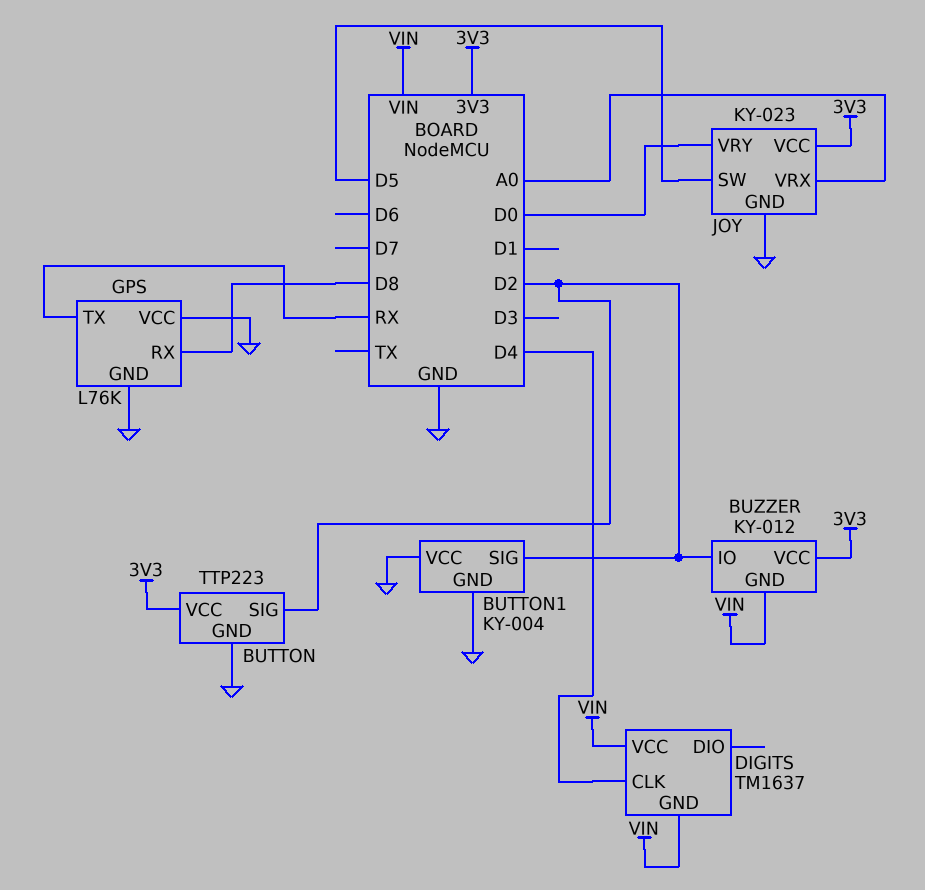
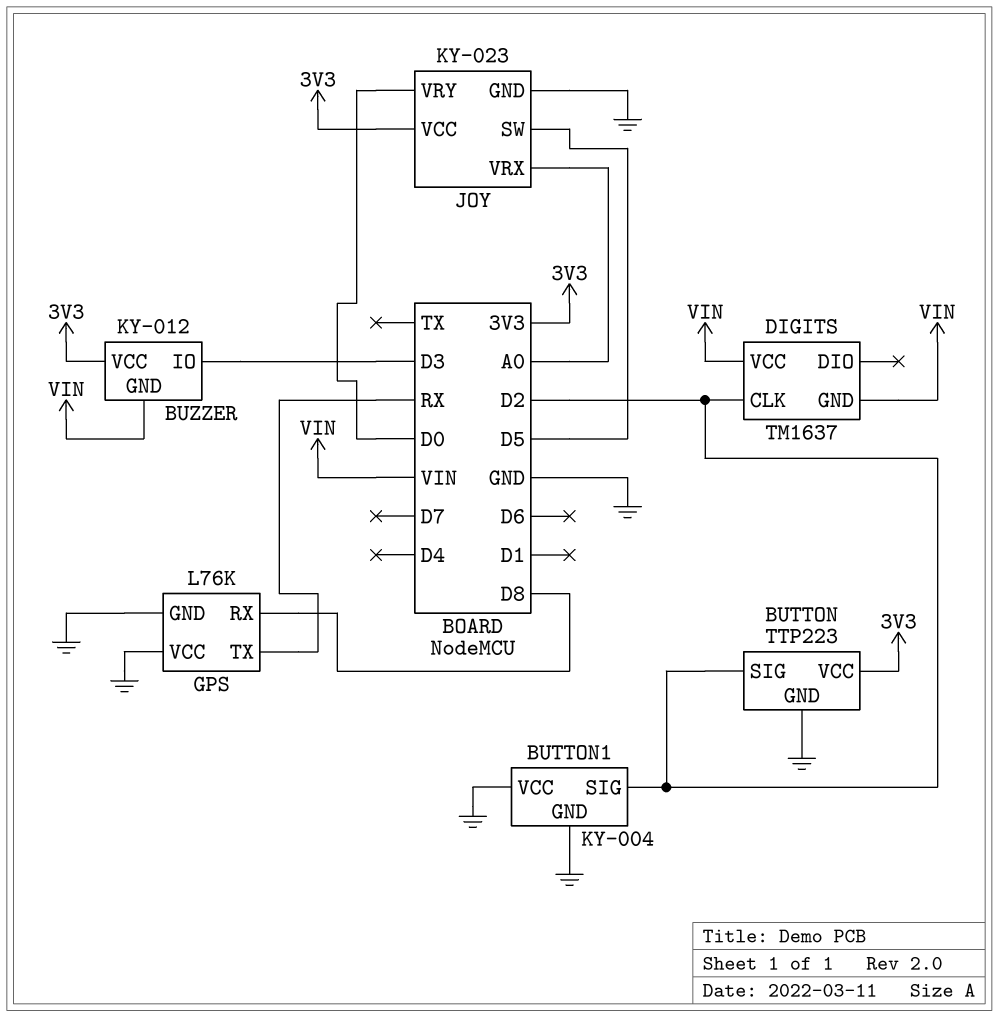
BUZZER pin IO: D2 -> D3
DIGITS pin CLK: D4 -> D2

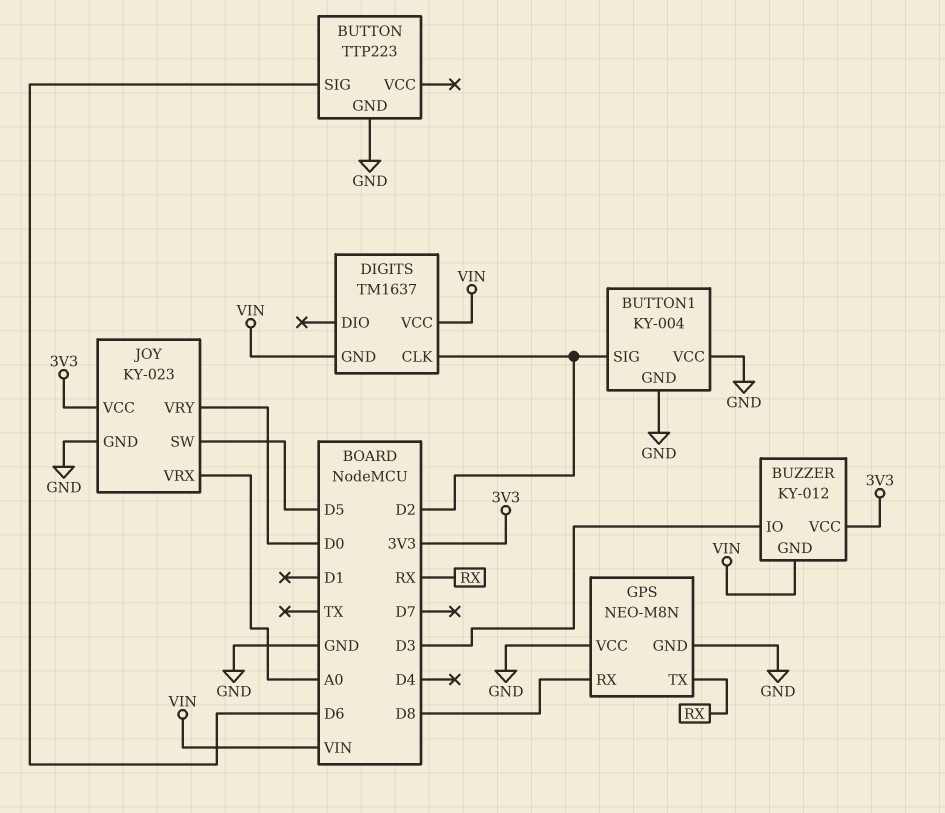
BUTTON pin SIG: D2 -> D6
BUTTON pin VCC: 3V3 -> none
GPS: L76K -> NEO-M8N

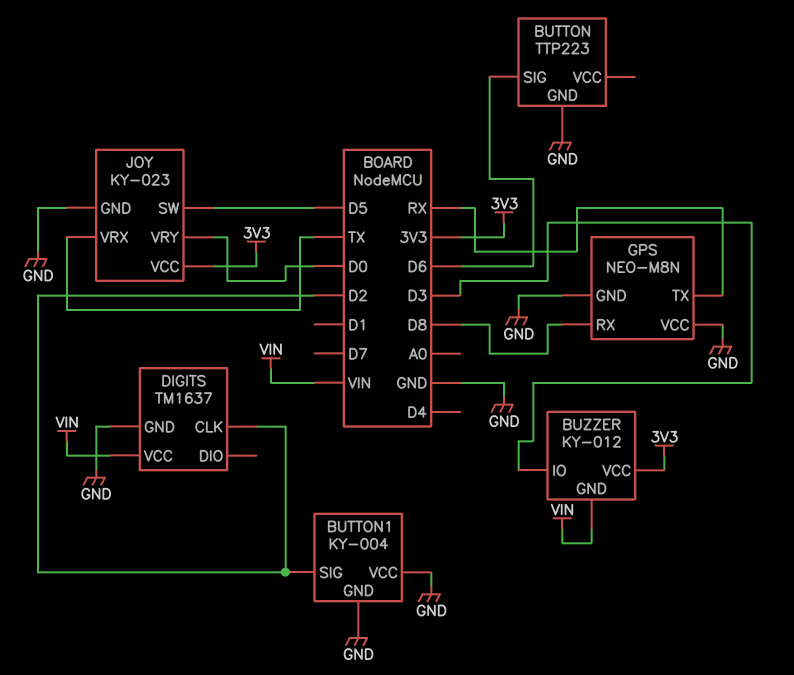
DIGITS pin GND: VIN -> GND
JOY pin VRX: A0 -> TX

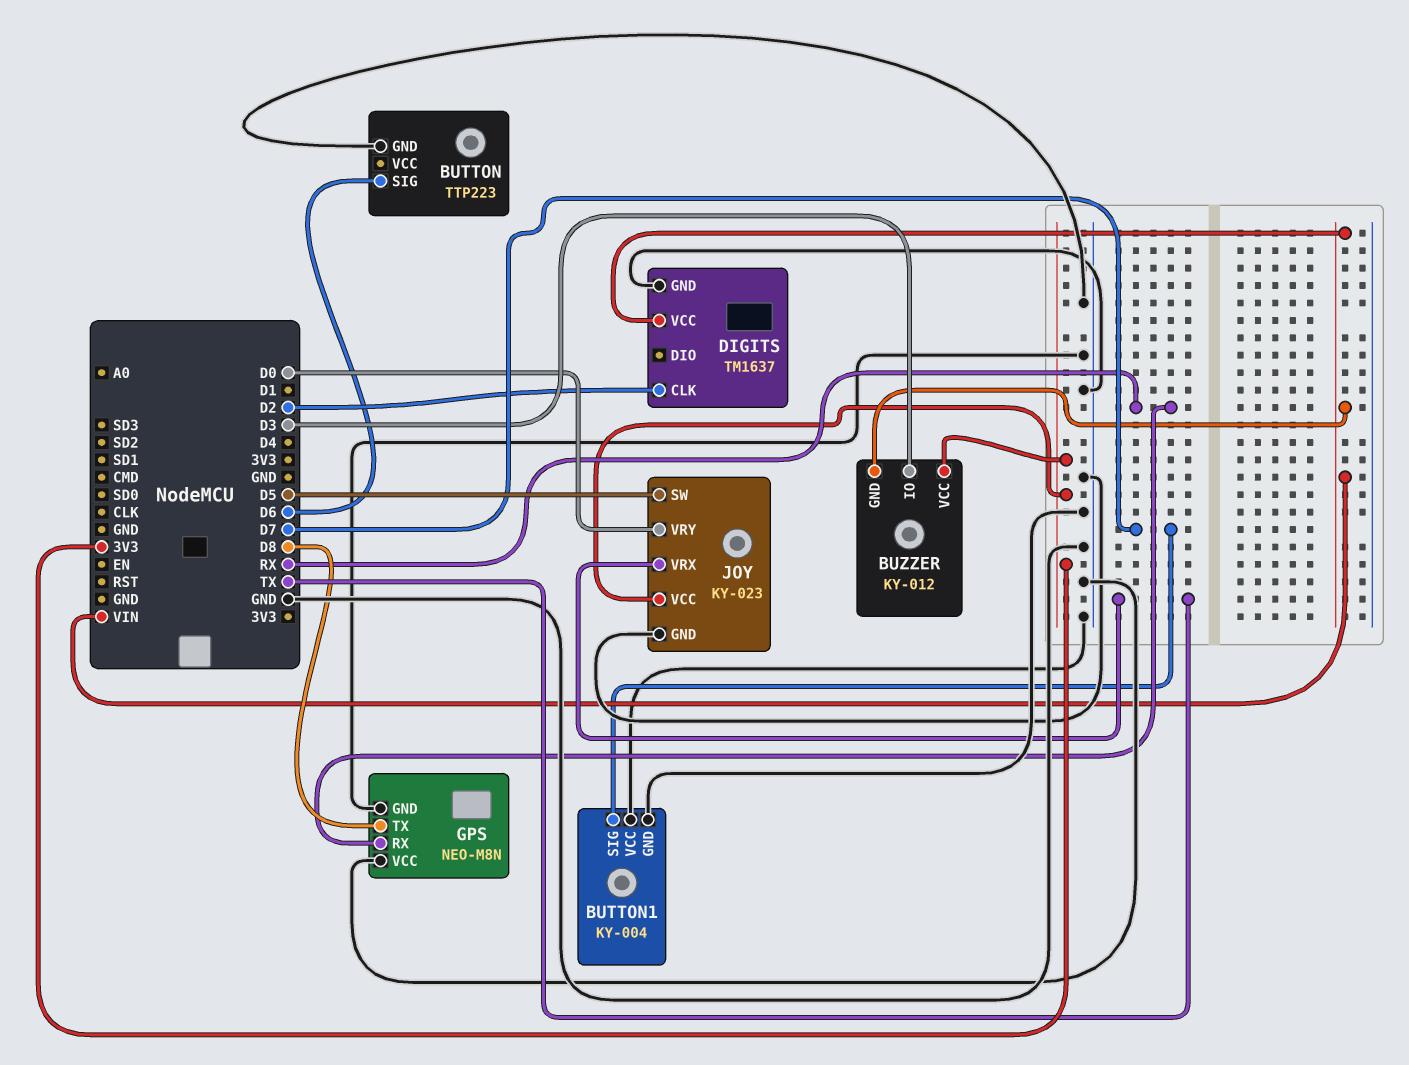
BUTTON1 pin SIG: D2 -> D7
GPS pin RX: D8 -> RX
GPS pin TX: RX -> D8

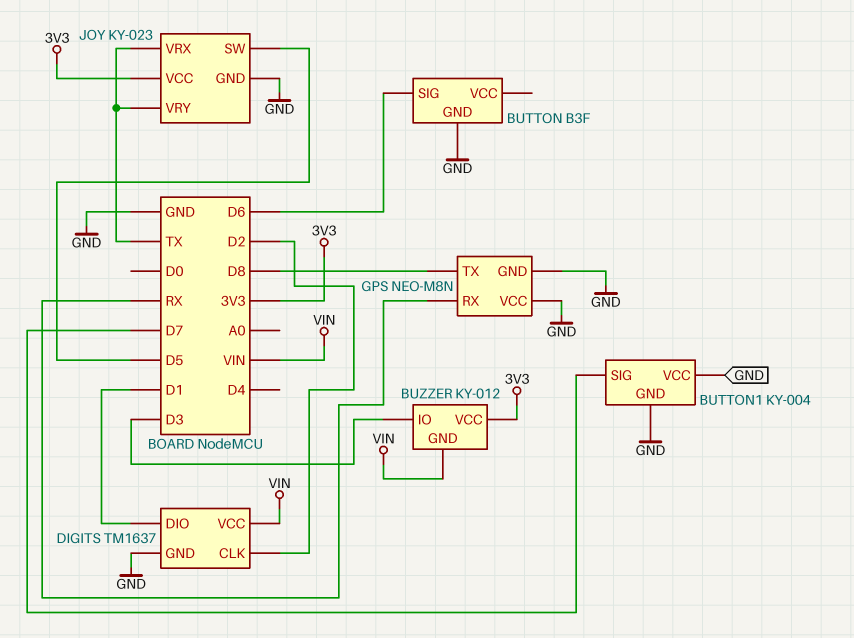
BUTTON: TTP223 -> B3F
DIGITS pin DIO: none -> D1
JOY pin VRY: D0 -> TX

